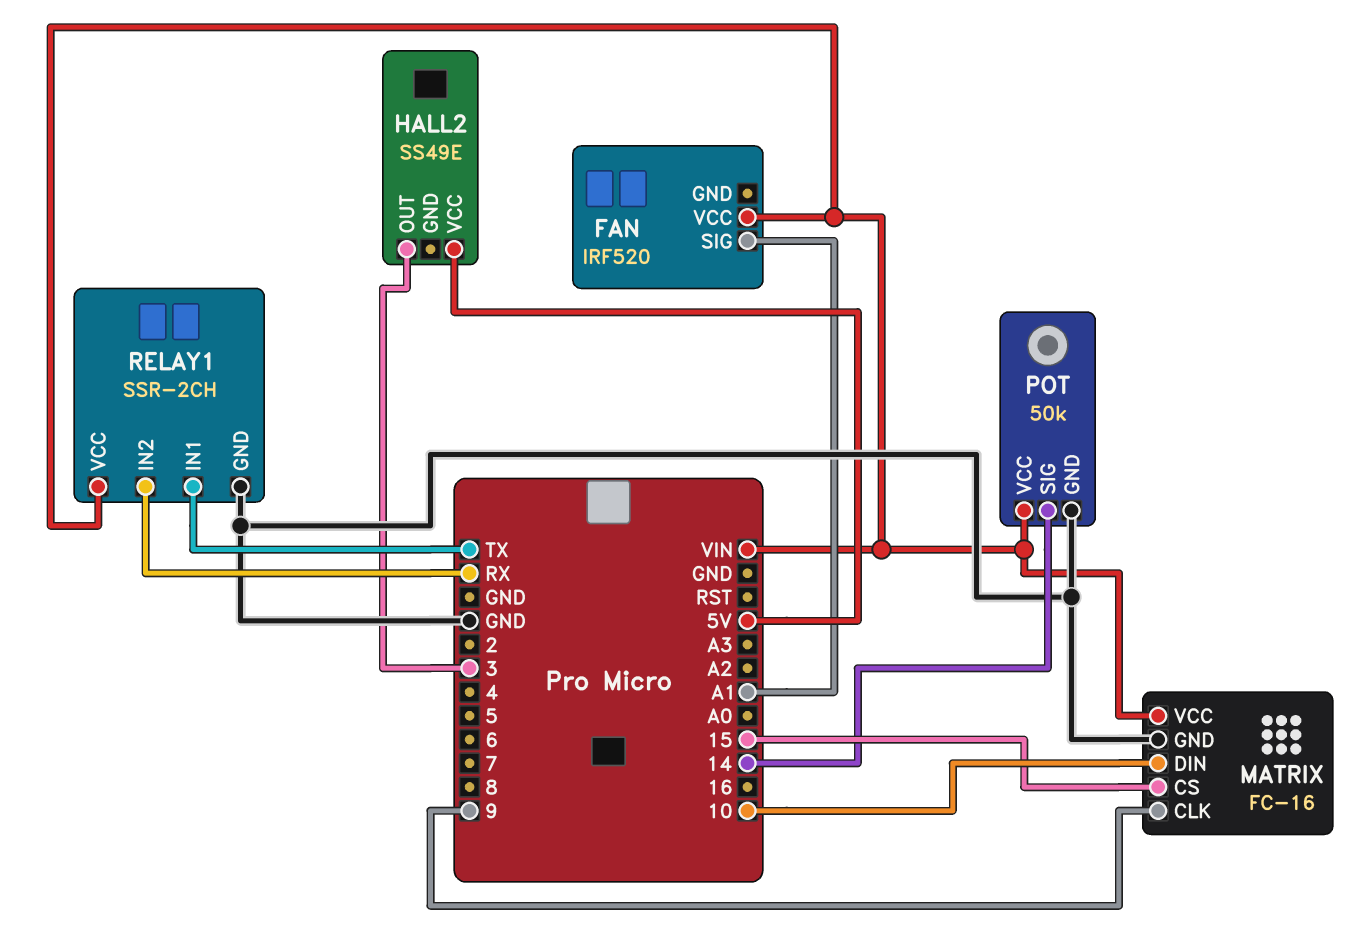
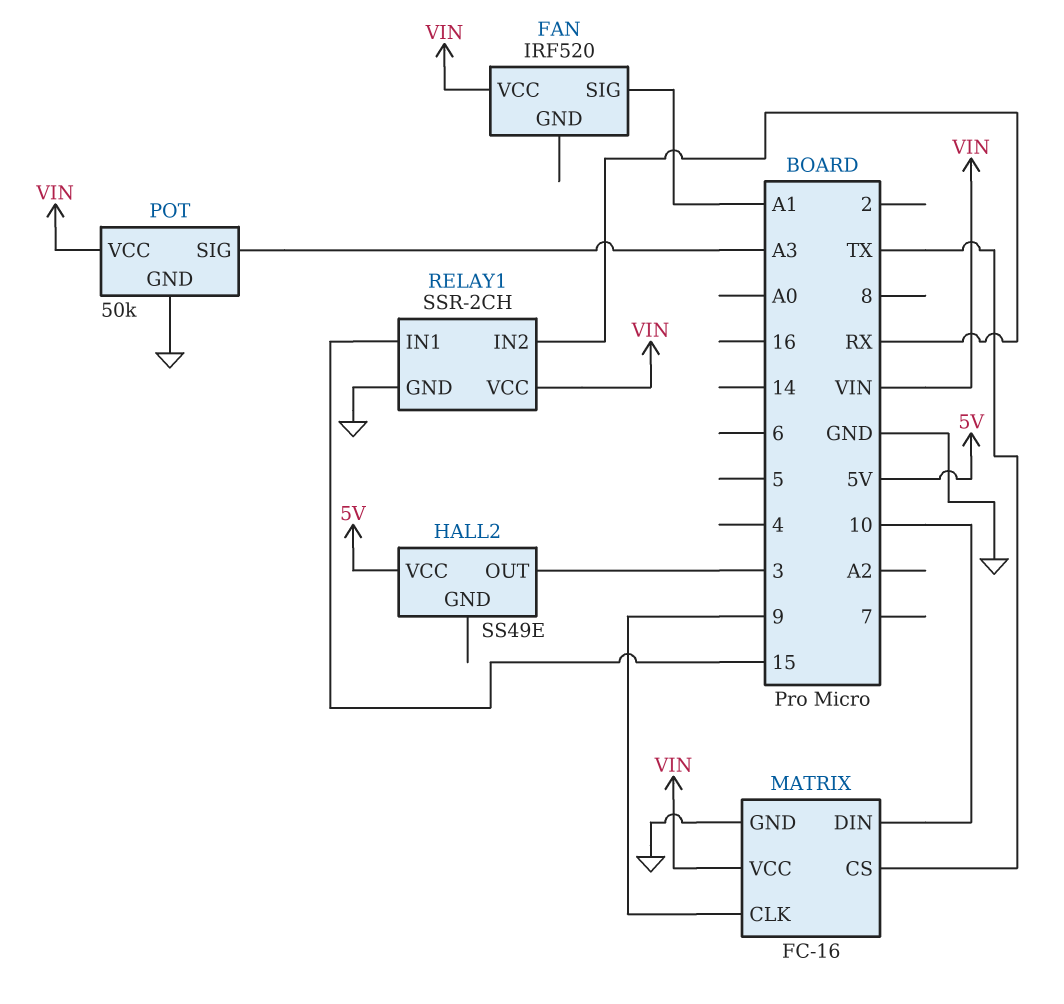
MATRIX pin CS: 15 -> TX
POT pin SIG: 14 -> A3
RELAY1 pin IN1: TX -> 15

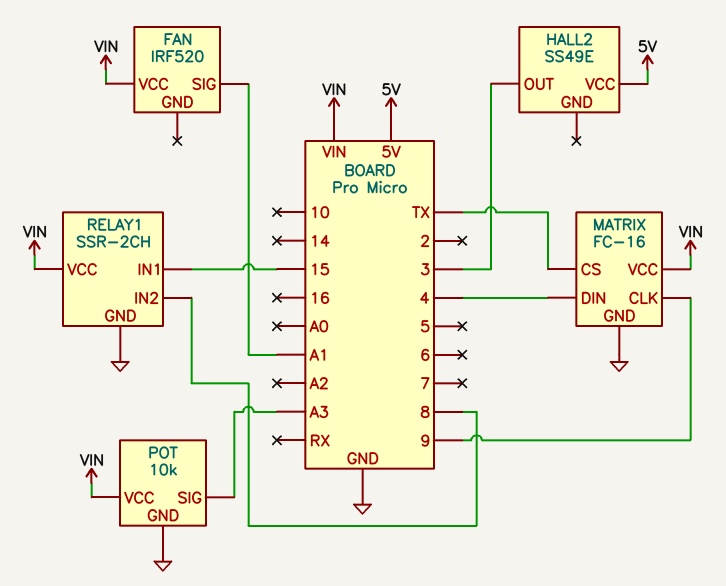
MATRIX pin DIN: 10 -> 4
POT: 50k -> 10k
RELAY1 pin IN2: RX -> 8

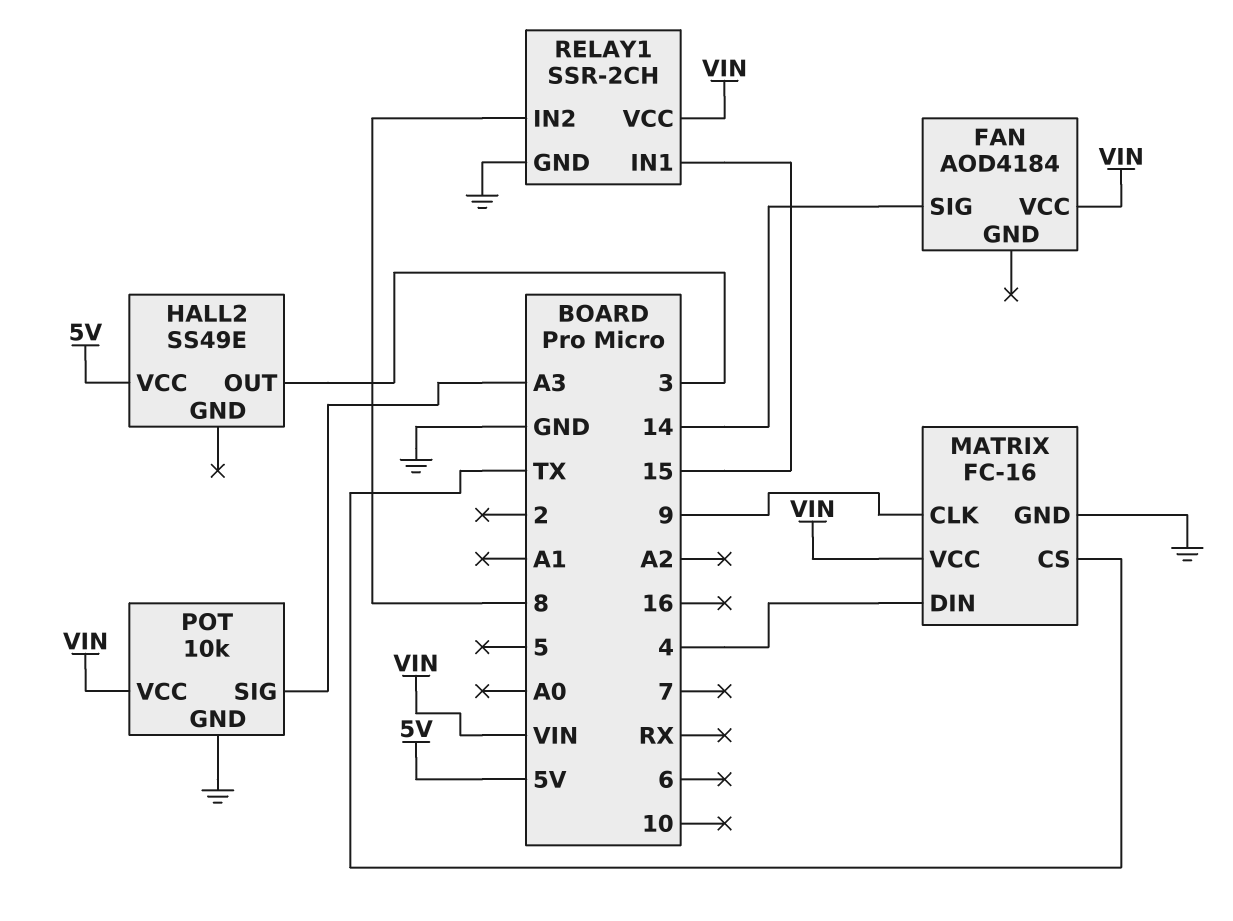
FAN: IRF520 -> AOD4184
FAN pin SIG: A1 -> 14

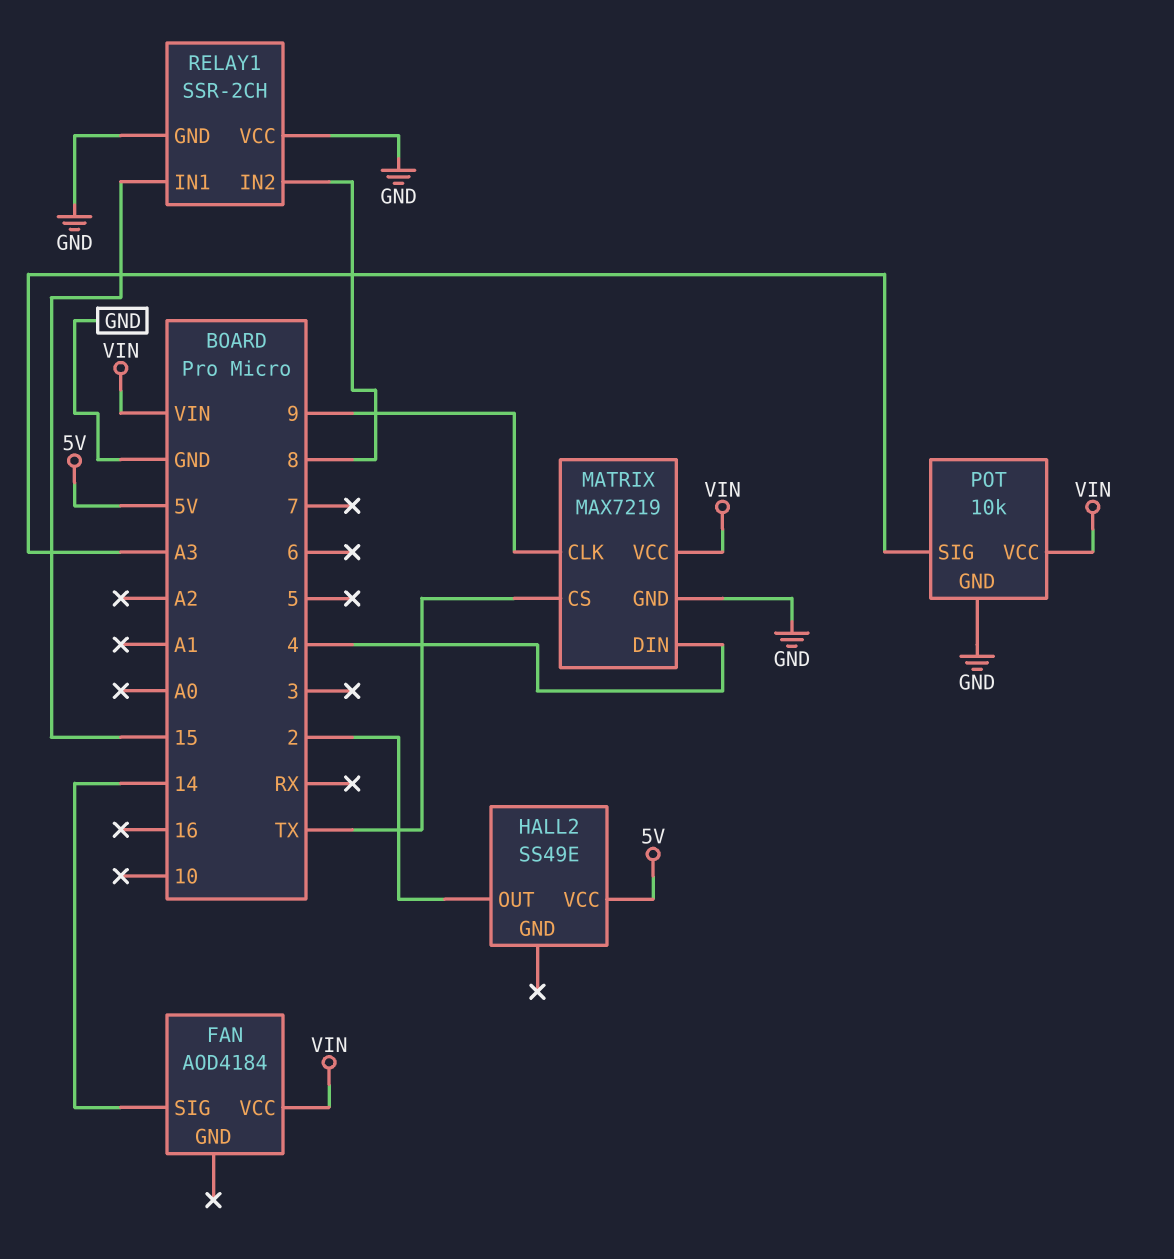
HALL2 pin OUT: 3 -> 2
MATRIX: FC-16 -> MAX7219
RELAY1 pin VCC: VIN -> GND

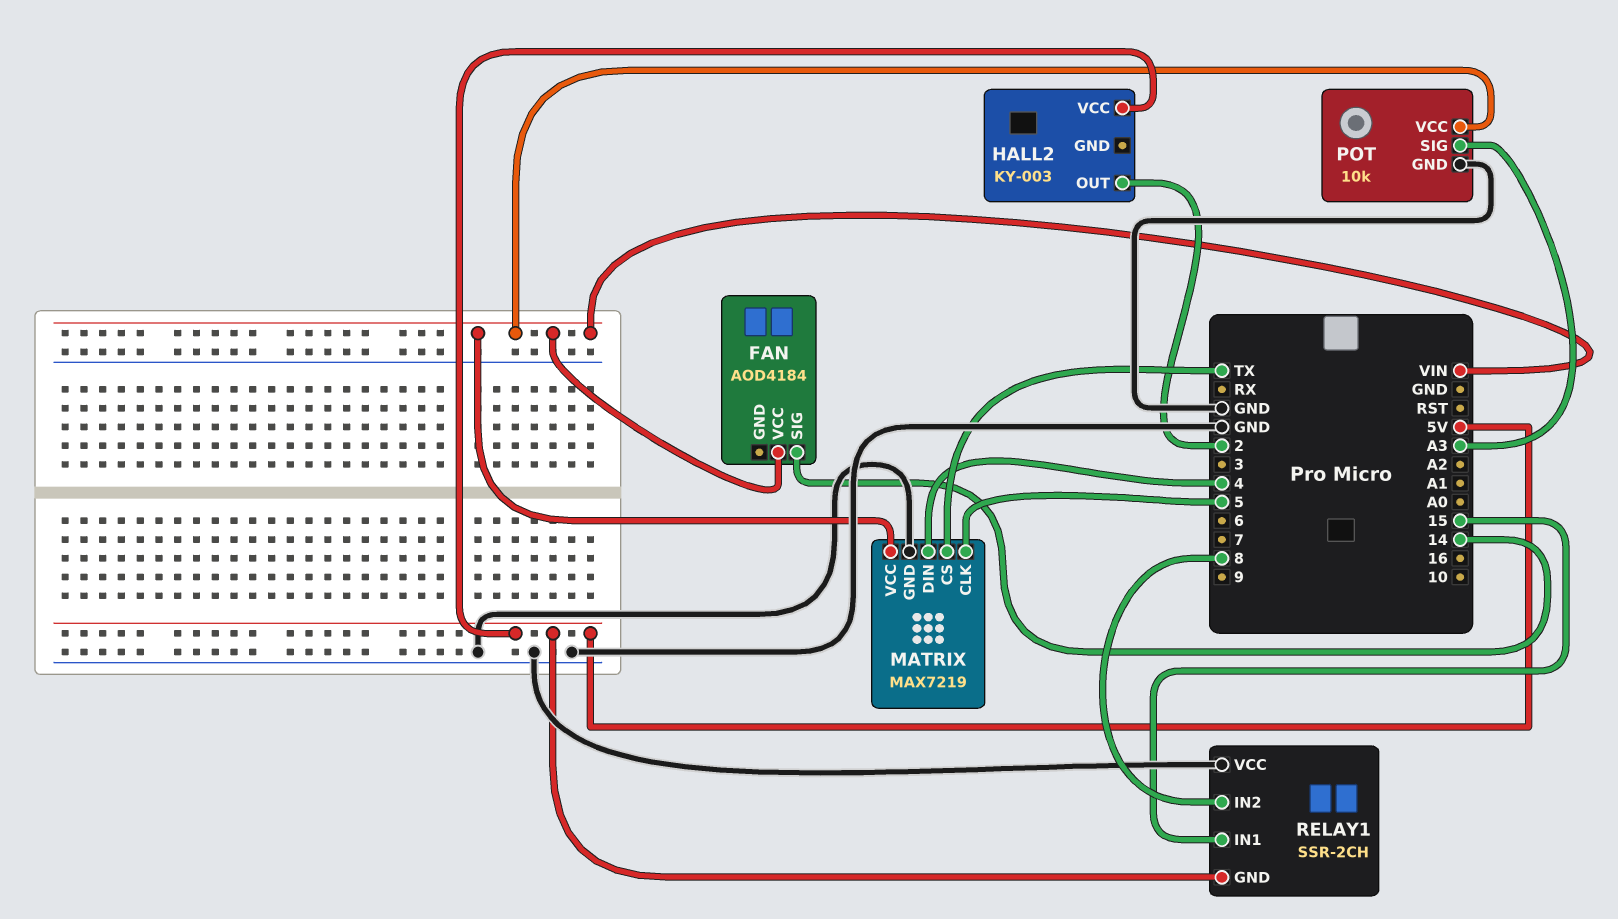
HALL2: SS49E -> KY-003
MATRIX pin CLK: 9 -> 5
RELAY1 pin GND: GND -> 5V

